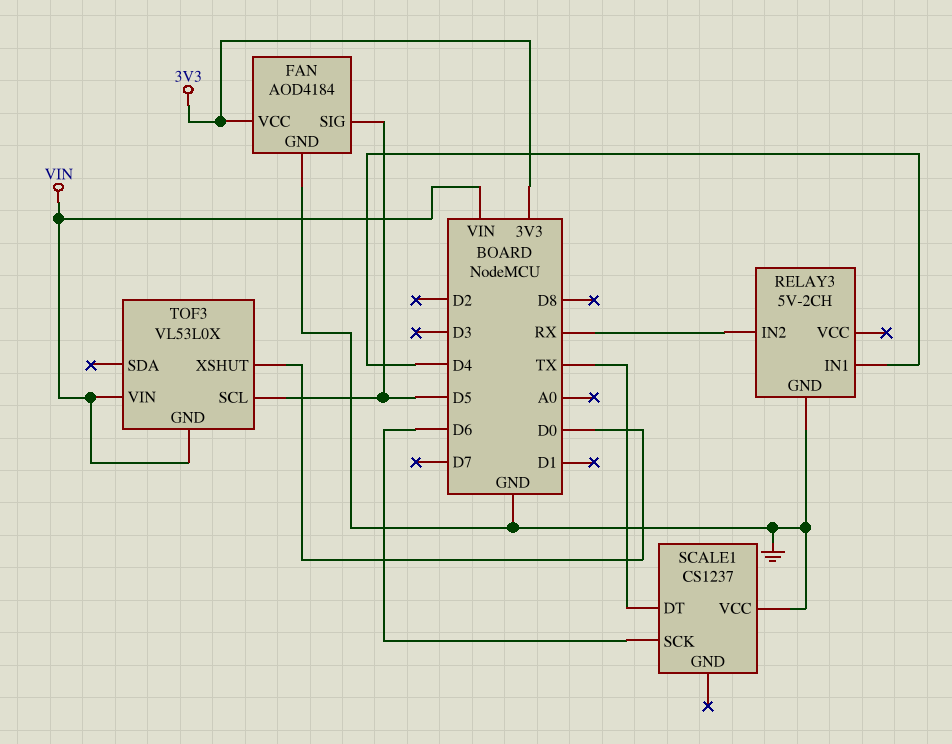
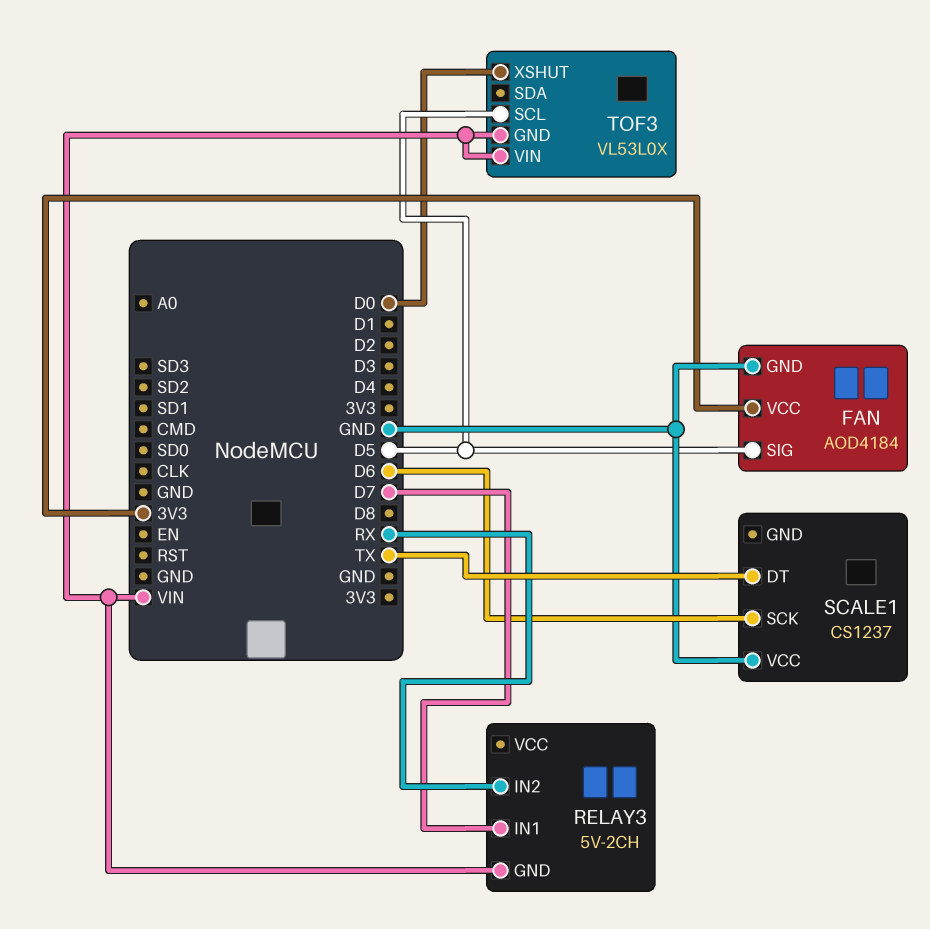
RELAY3 pin GND: GND -> VIN
RELAY3 pin IN1: D4 -> D7

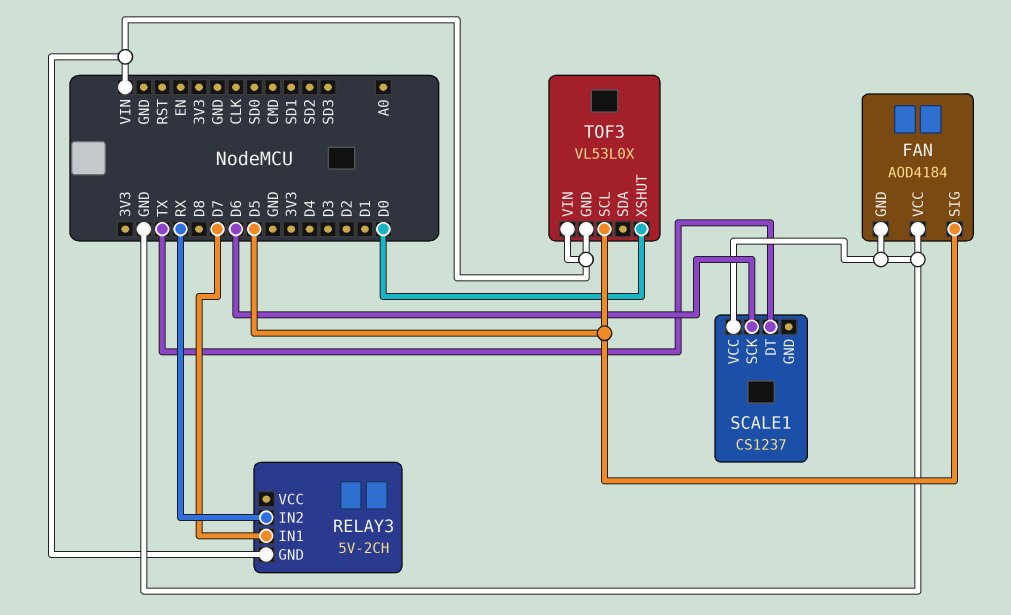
FAN pin VCC: 3V3 -> GND

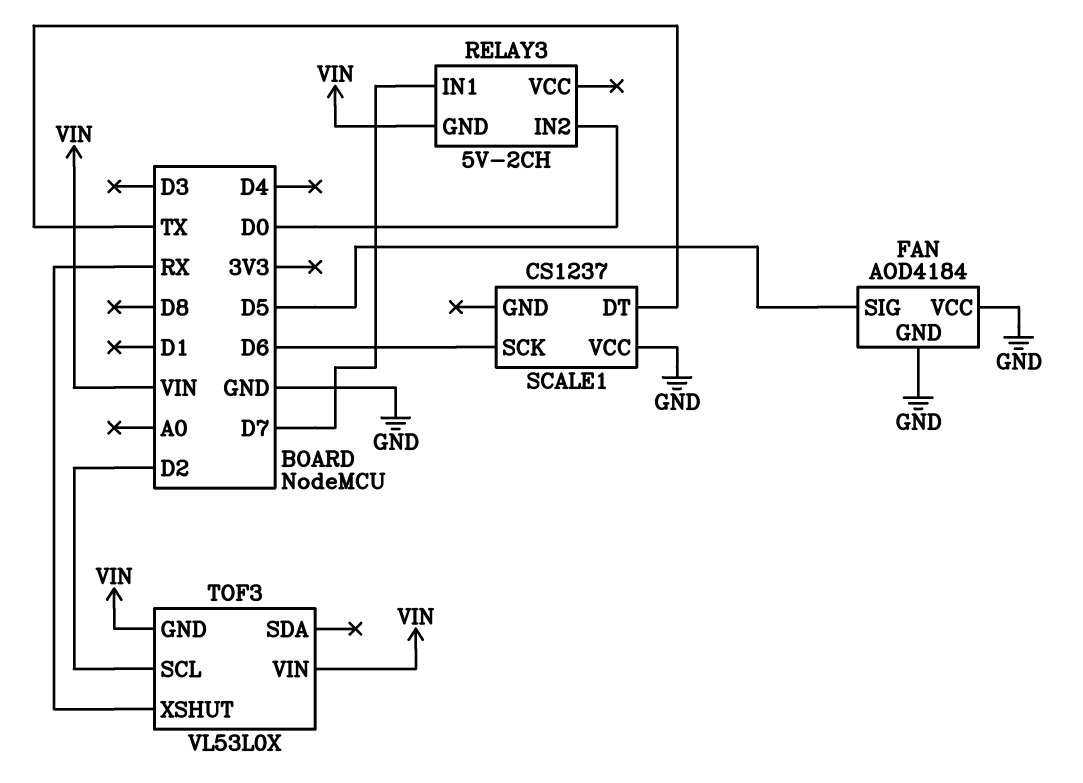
RELAY3 pin IN2: RX -> D0
TOF3 pin SCL: D5 -> D2
TOF3 pin XSHUT: D0 -> RX

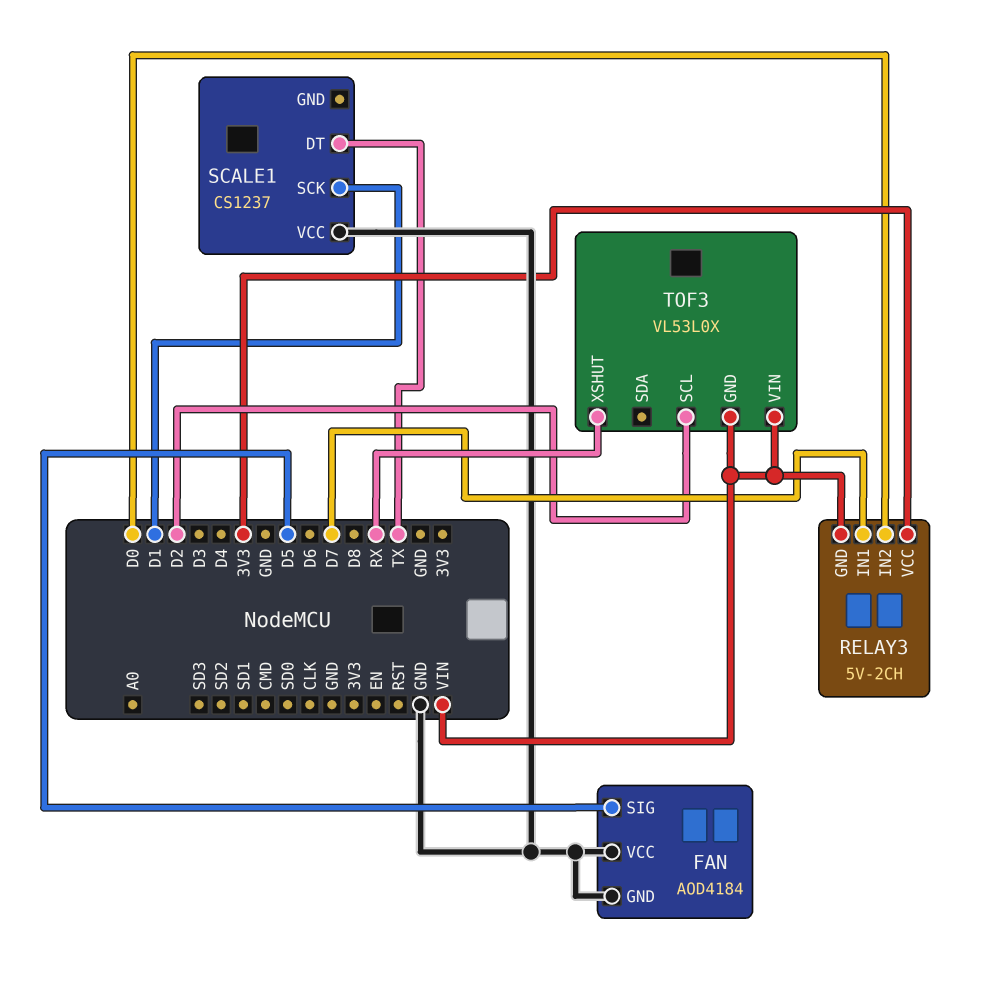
RELAY3 pin VCC: none -> 3V3
SCALE1 pin SCK: D6 -> D1

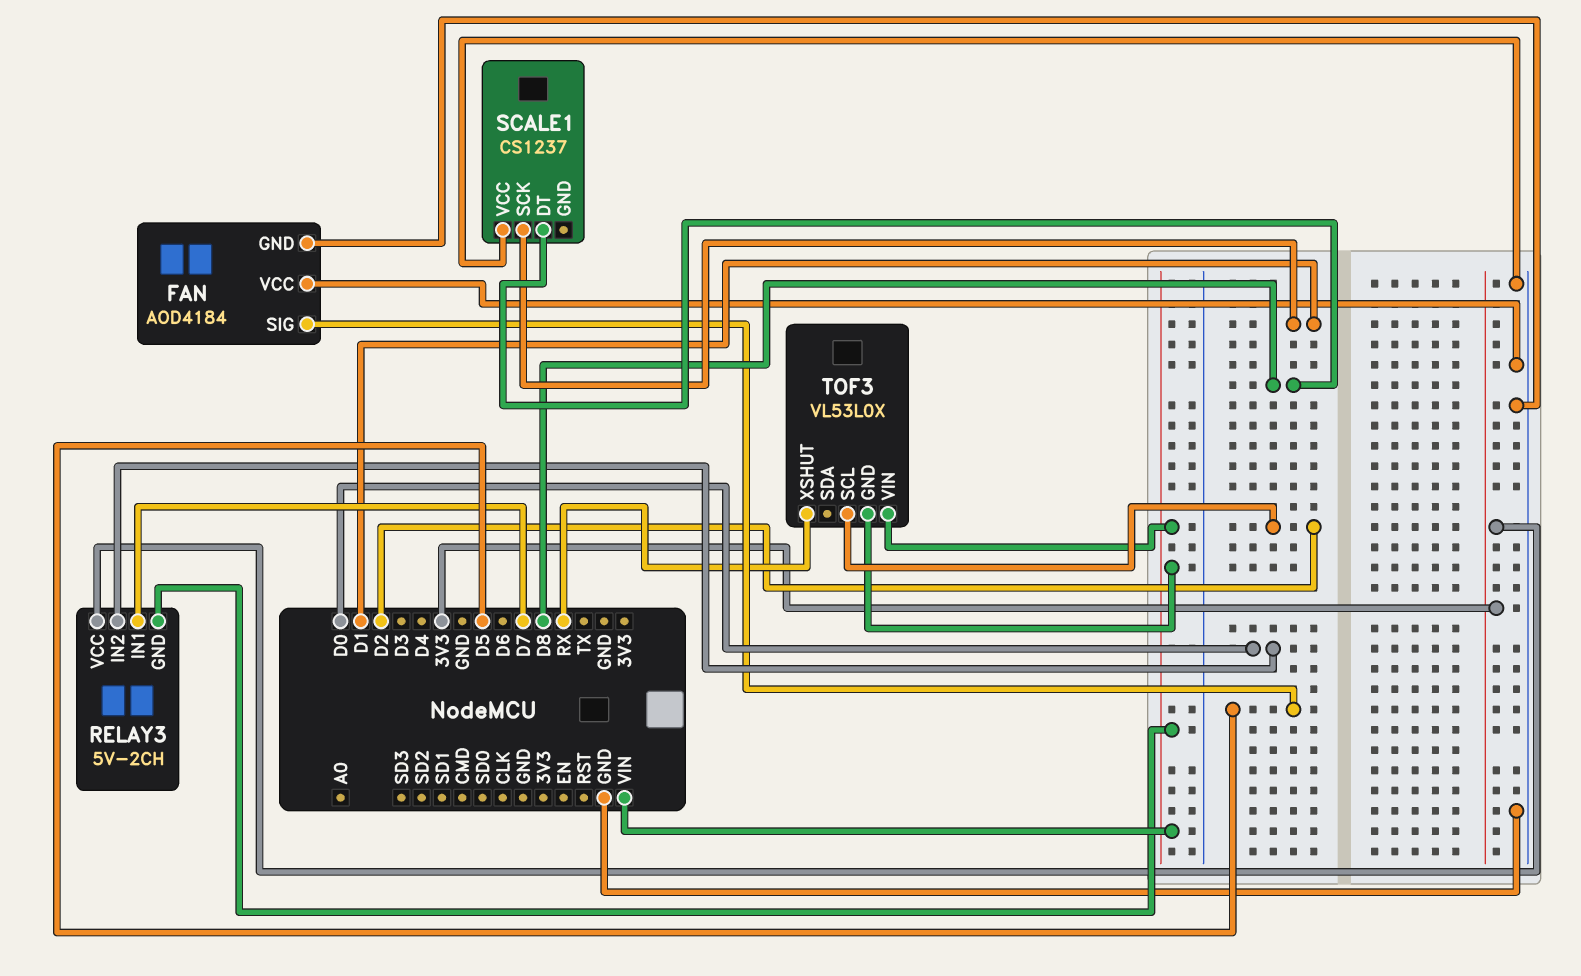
SCALE1 pin DT: TX -> D8

